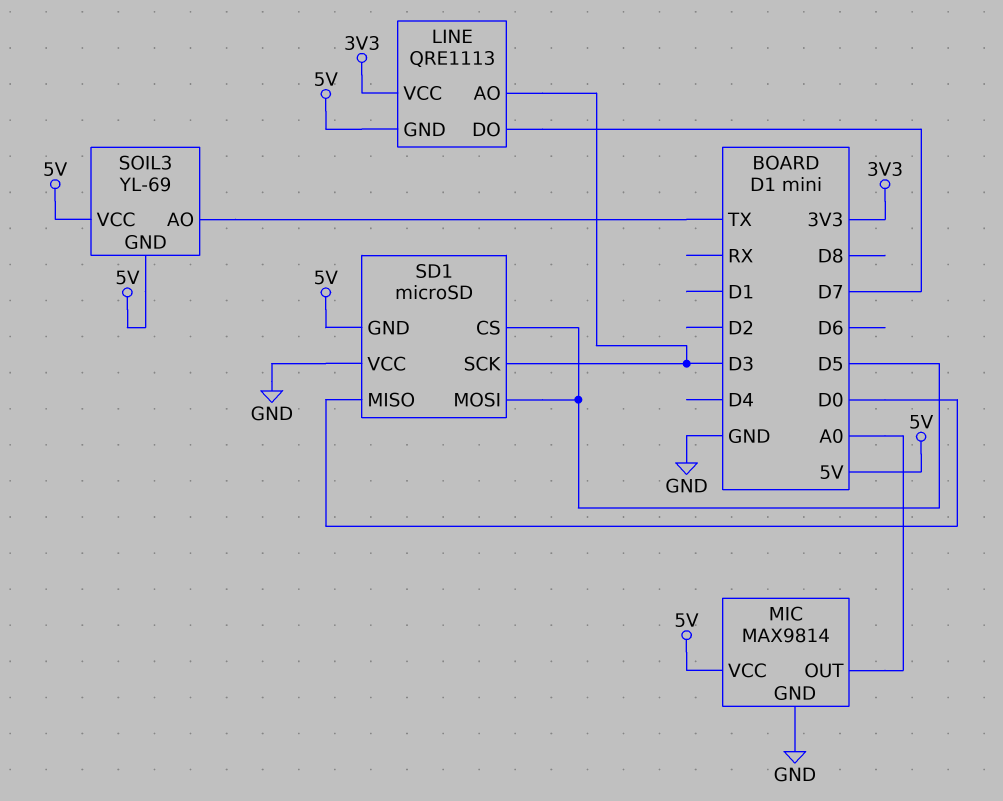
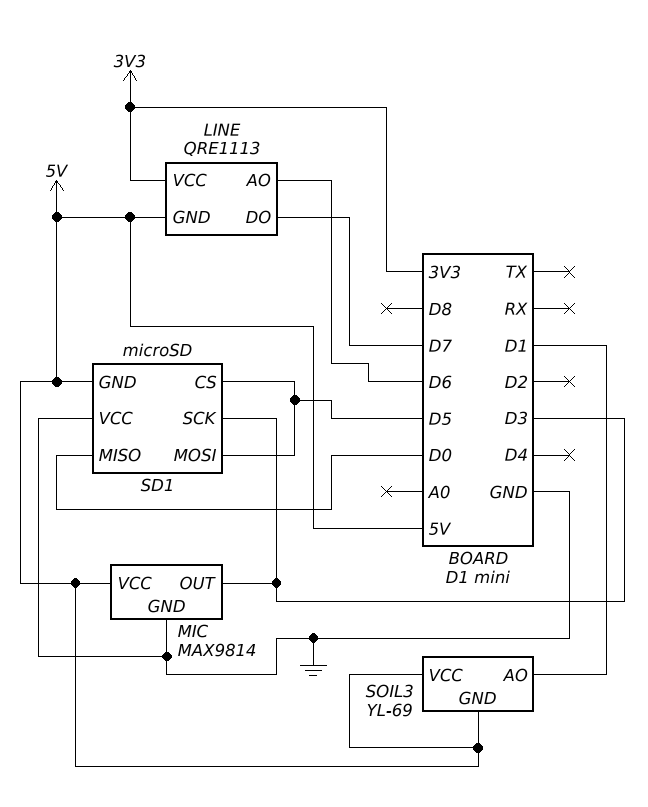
LINE pin AO: D3 -> D6
MIC pin OUT: A0 -> D3
SOIL3 pin AO: TX -> D1

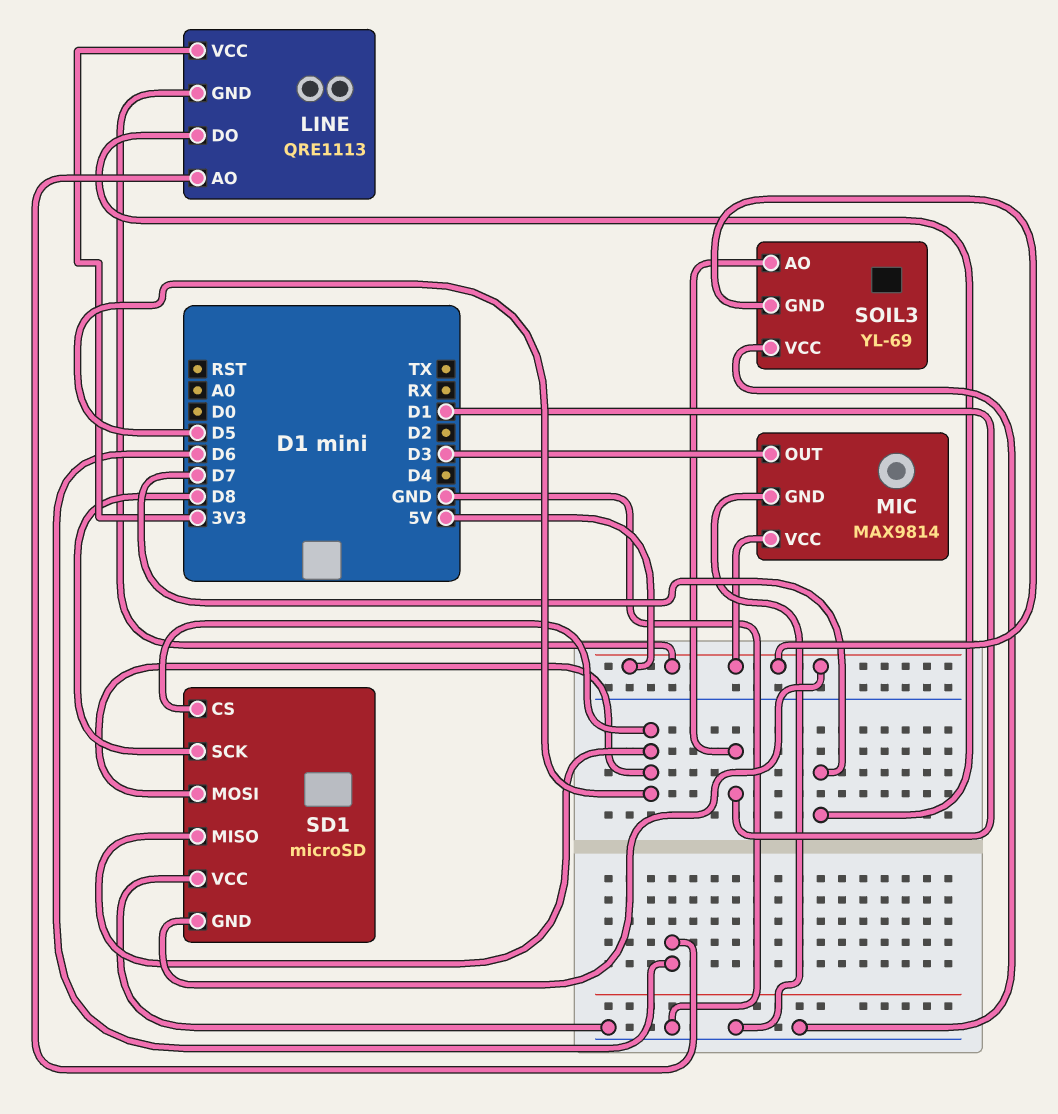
SD1 pin MISO: D0 -> D5
SD1 pin SCK: D3 -> D8
SOIL3 pin VCC: 5V -> GND

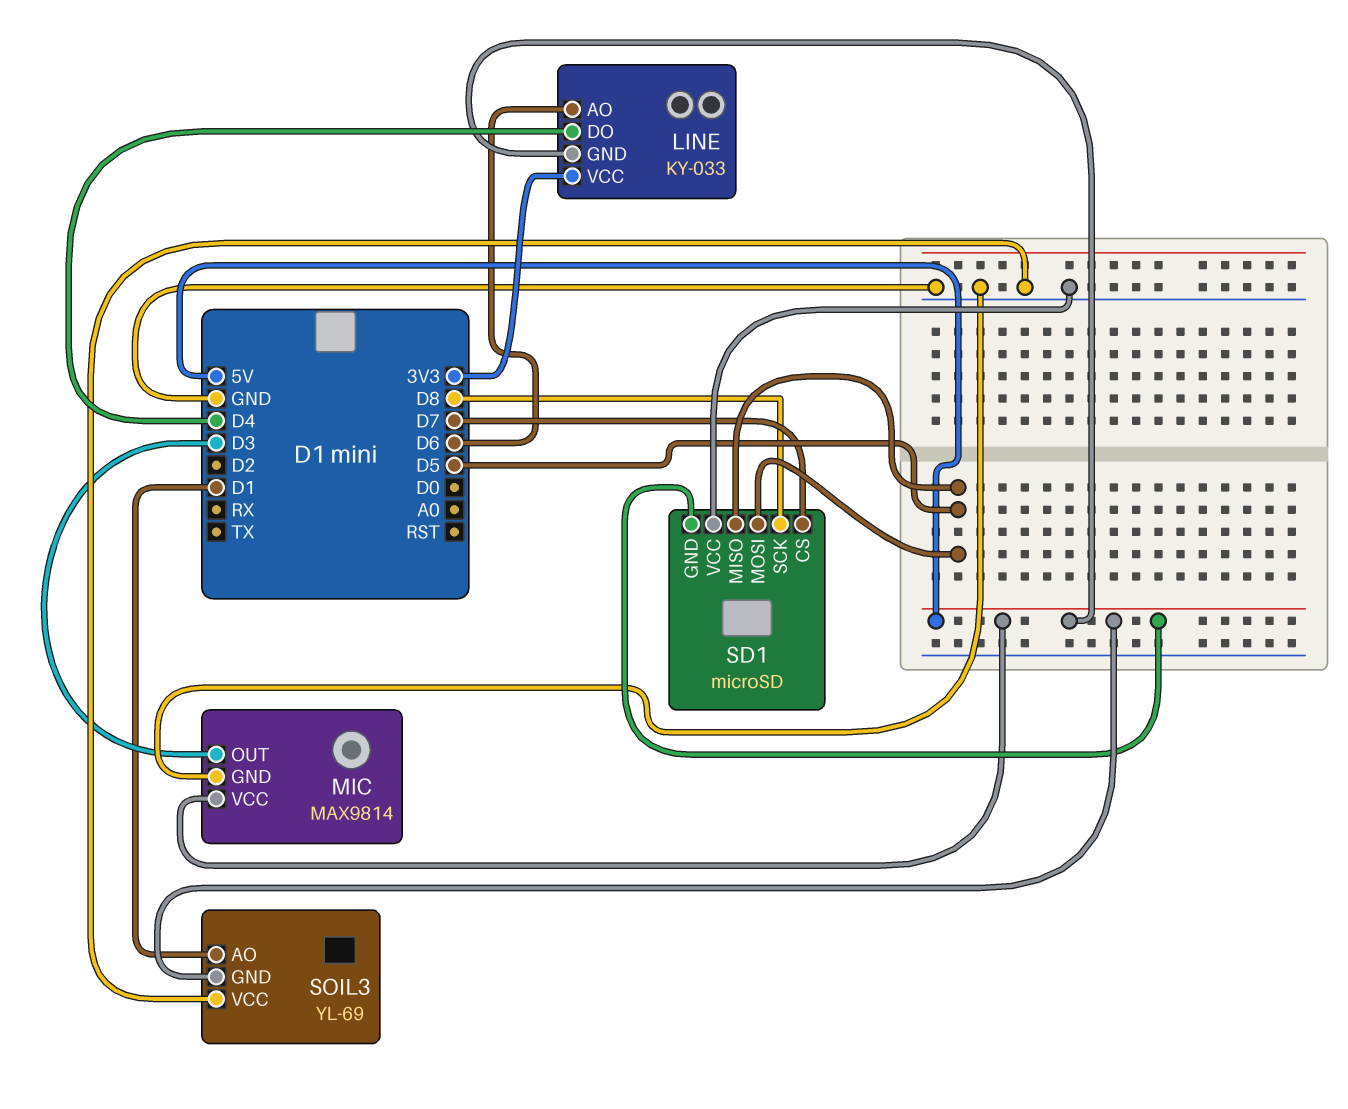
LINE: QRE1113 -> KY-033
LINE pin DO: D7 -> D4
SD1 pin CS: D5 -> D7

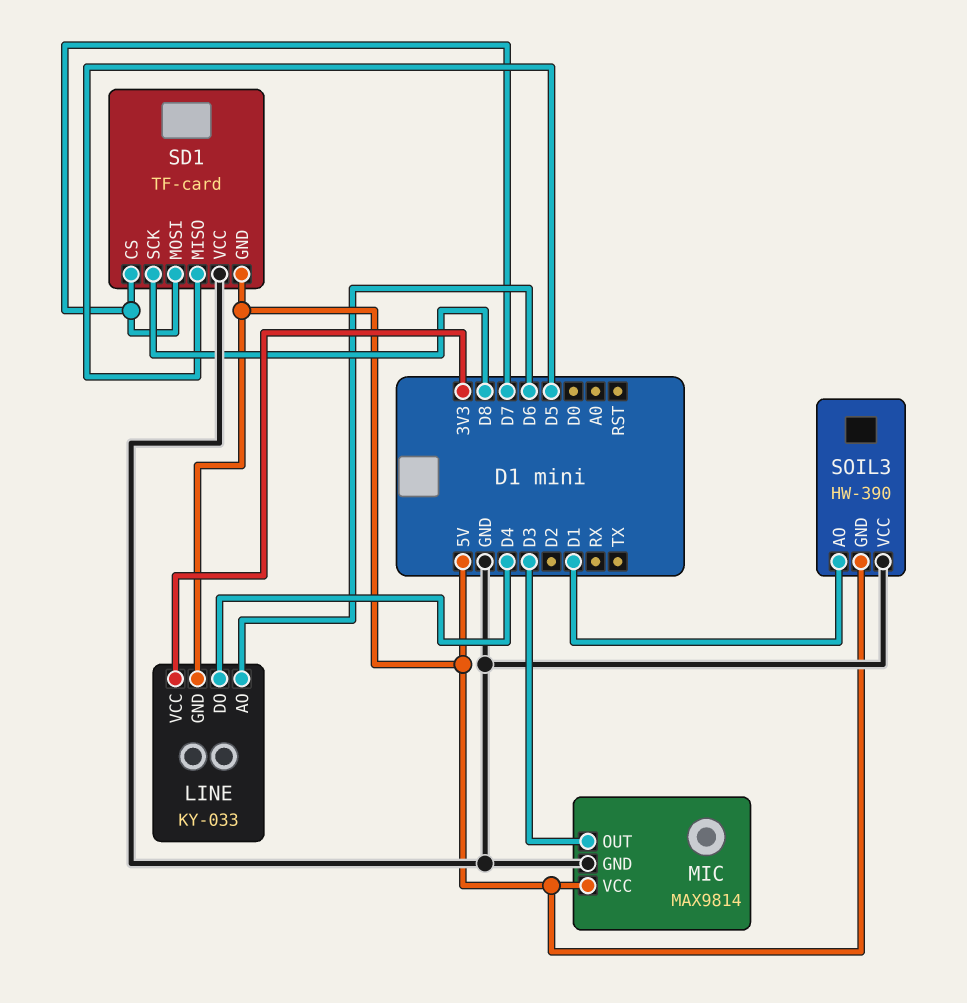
SD1: microSD -> TF-card
SD1 pin MOSI: D5 -> D7
SOIL3: YL-69 -> HW-390

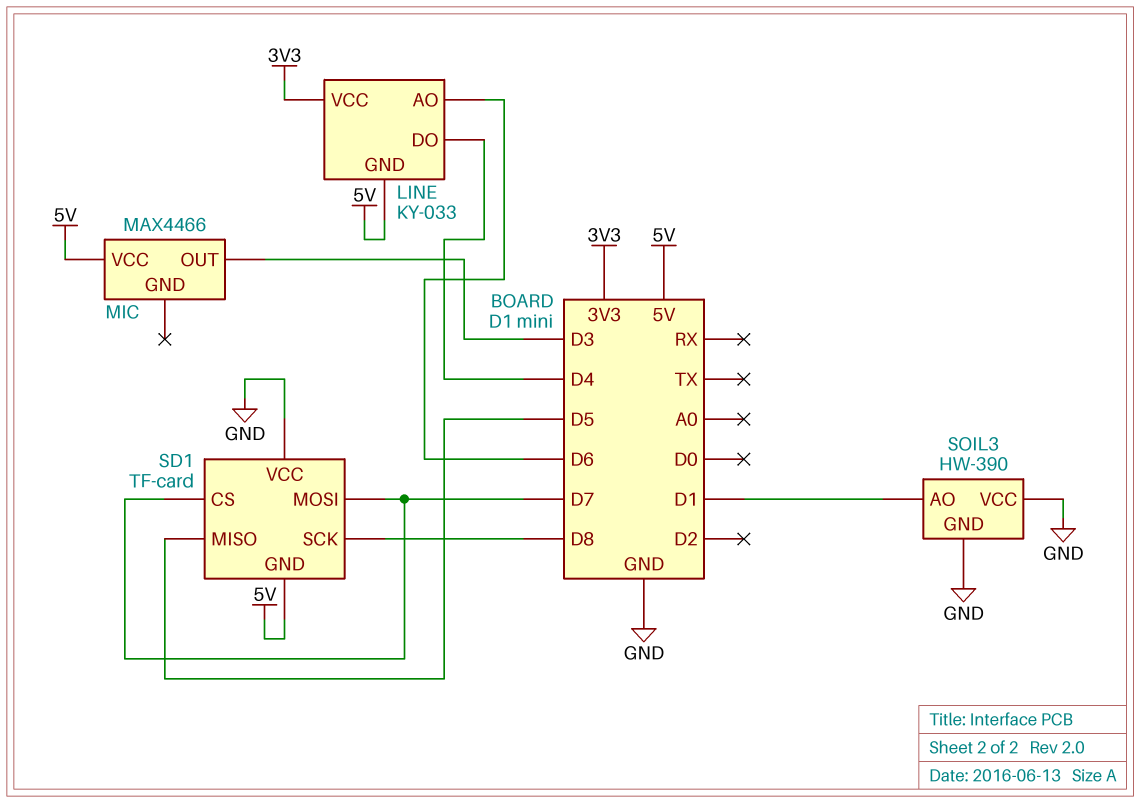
MIC: MAX9814 -> MAX4466
MIC pin GND: GND -> none
SOIL3 pin GND: 5V -> GND

